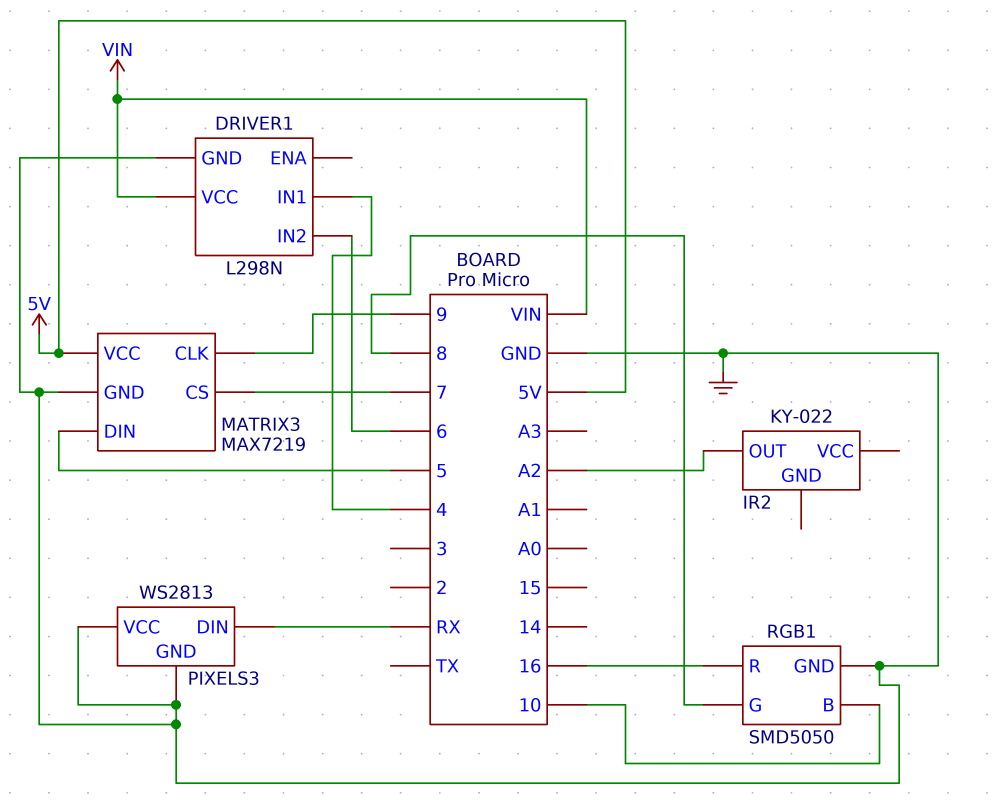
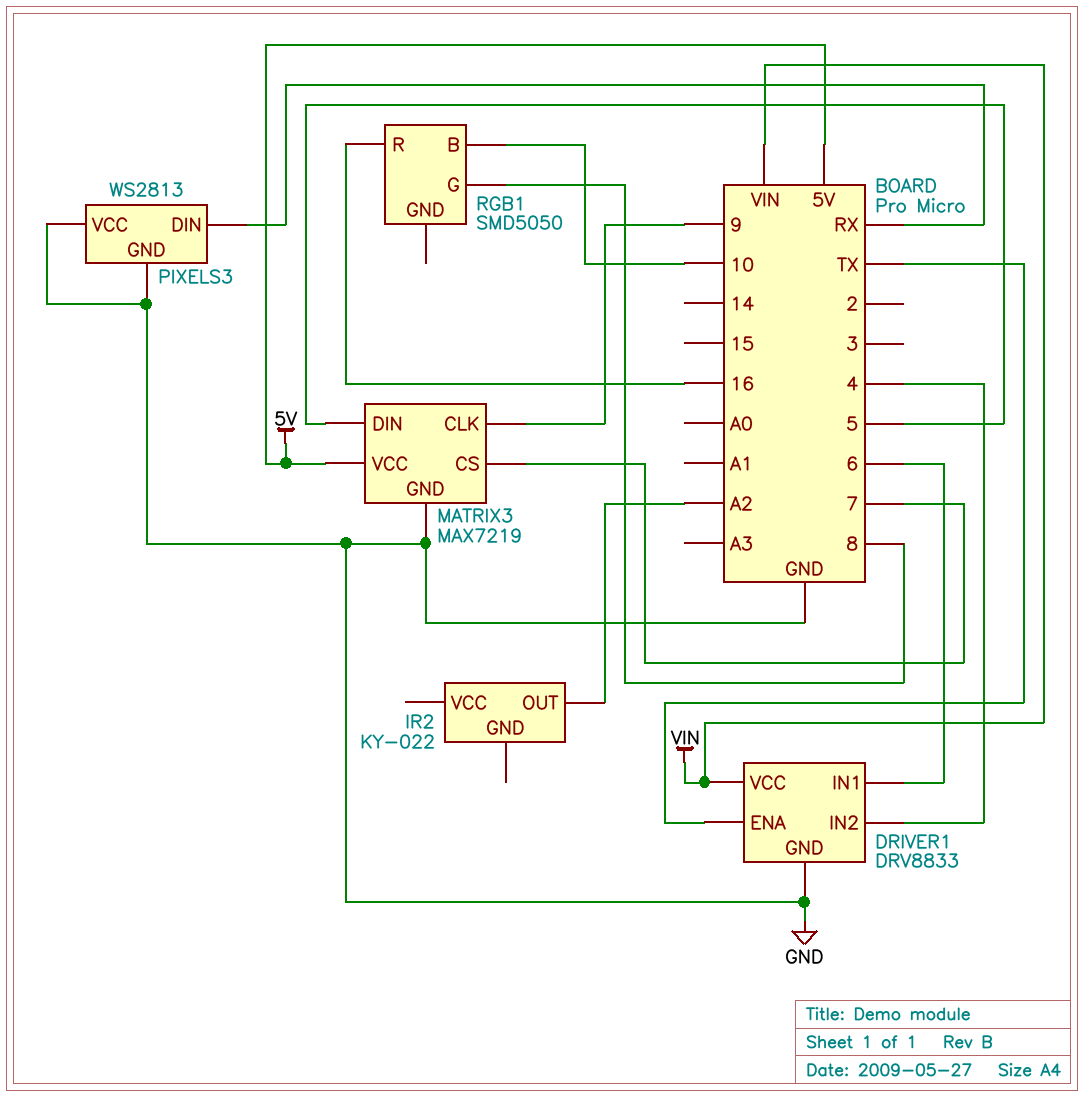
DRIVER1: L298N -> DRV8833
DRIVER1 pin ENA: none -> TX
DRIVER1 pin IN1: 4 -> 6
DRIVER1 pin IN2: 6 -> 4
RGB1 pin GND: GND -> none

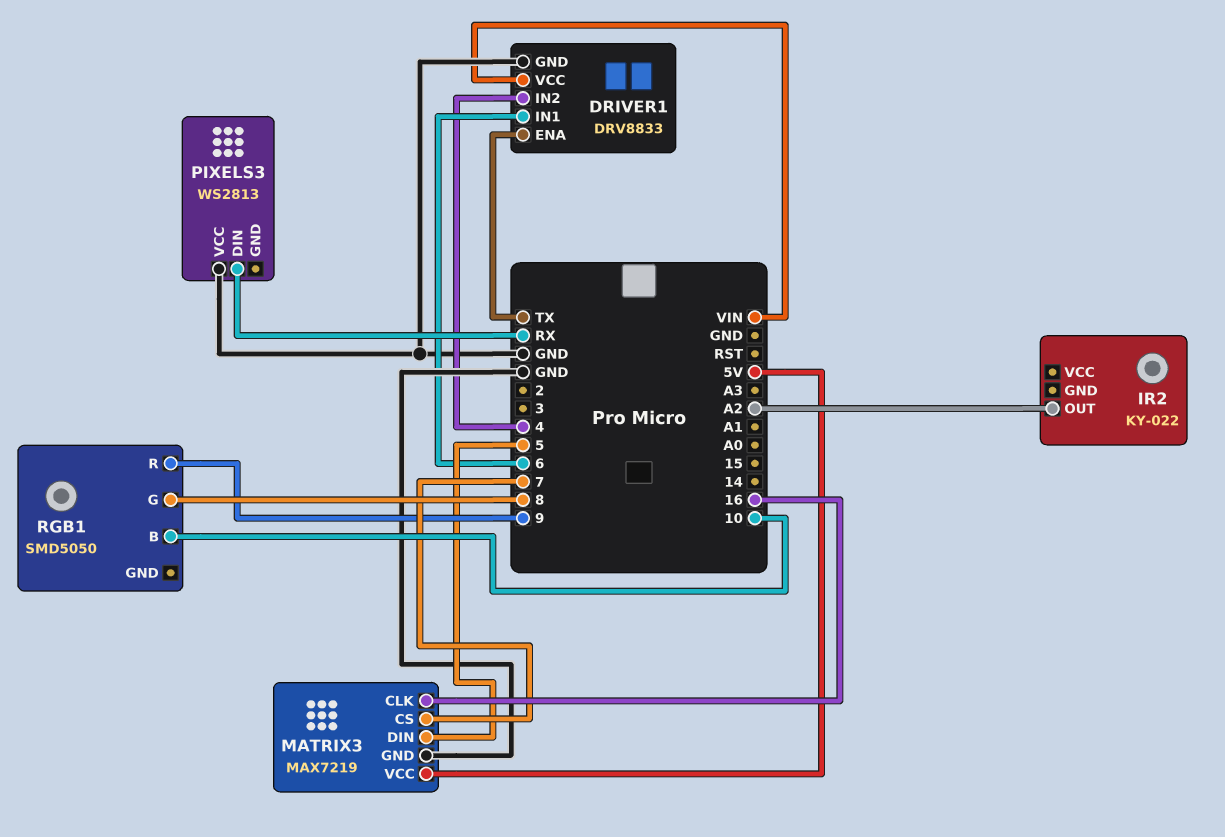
MATRIX3 pin CLK: 9 -> 16
PIXELS3 pin GND: GND -> none
RGB1 pin R: 16 -> 9

